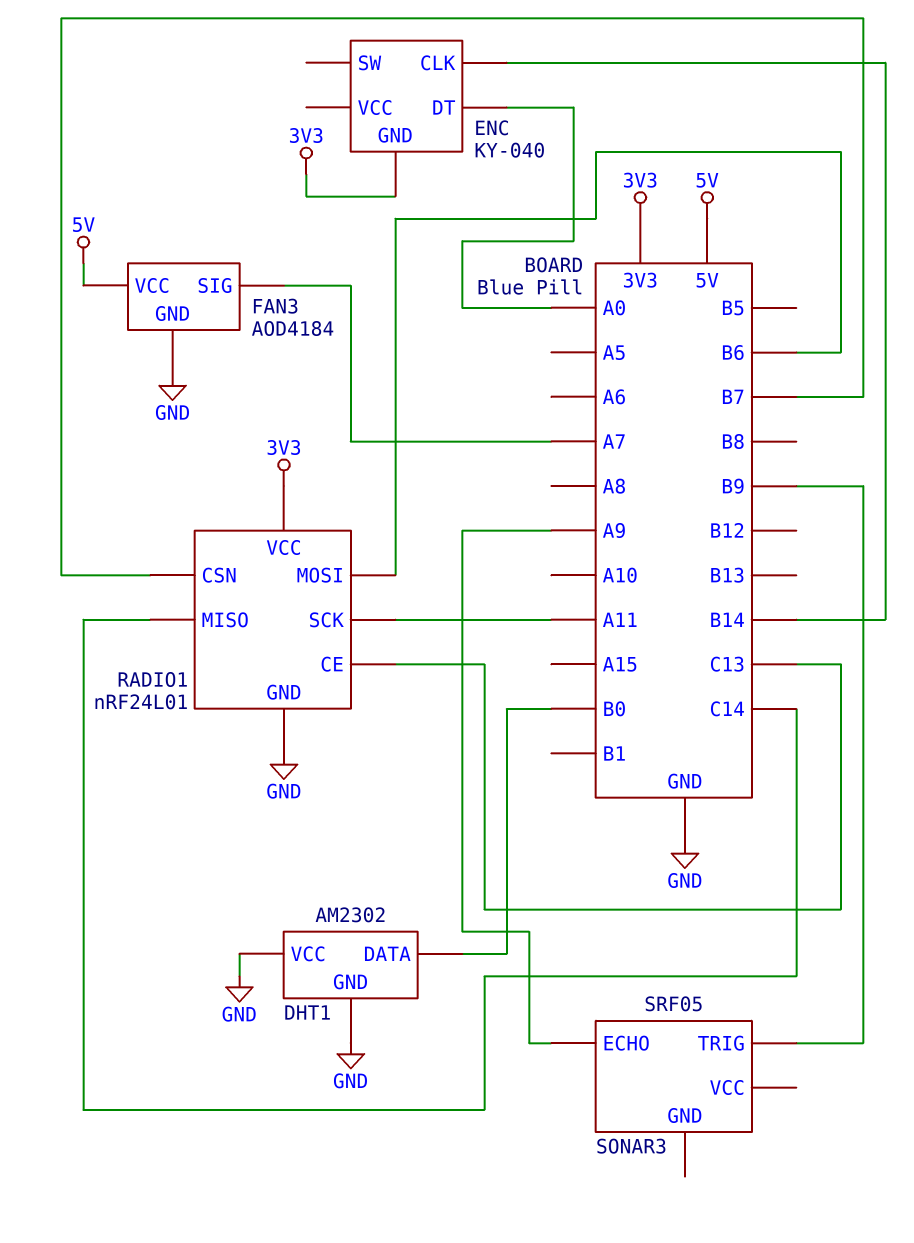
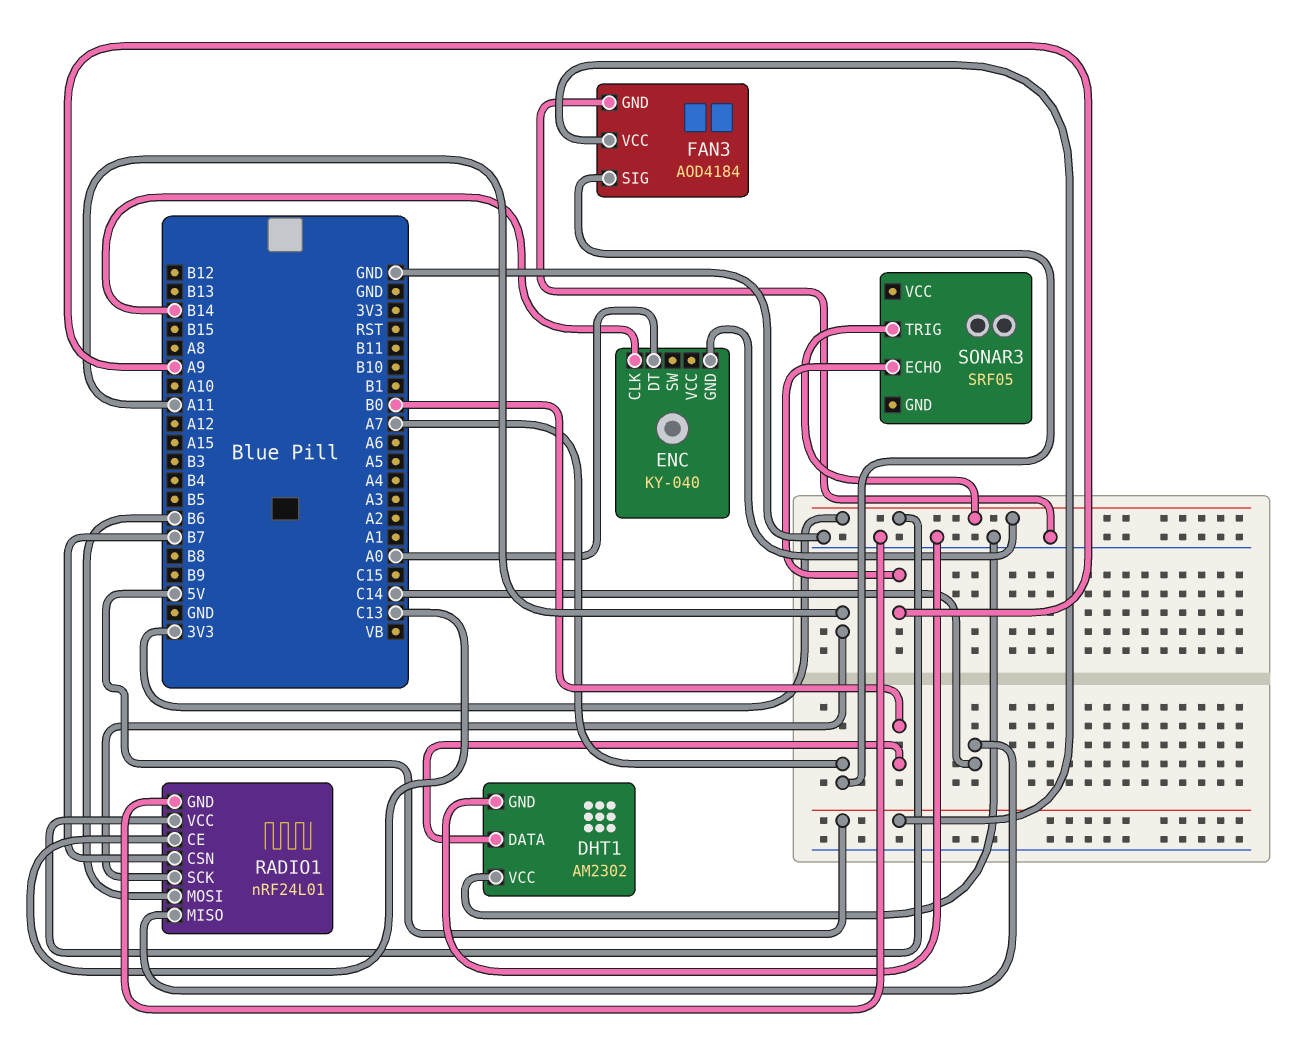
SONAR3 pin TRIG: B9 -> 3V3

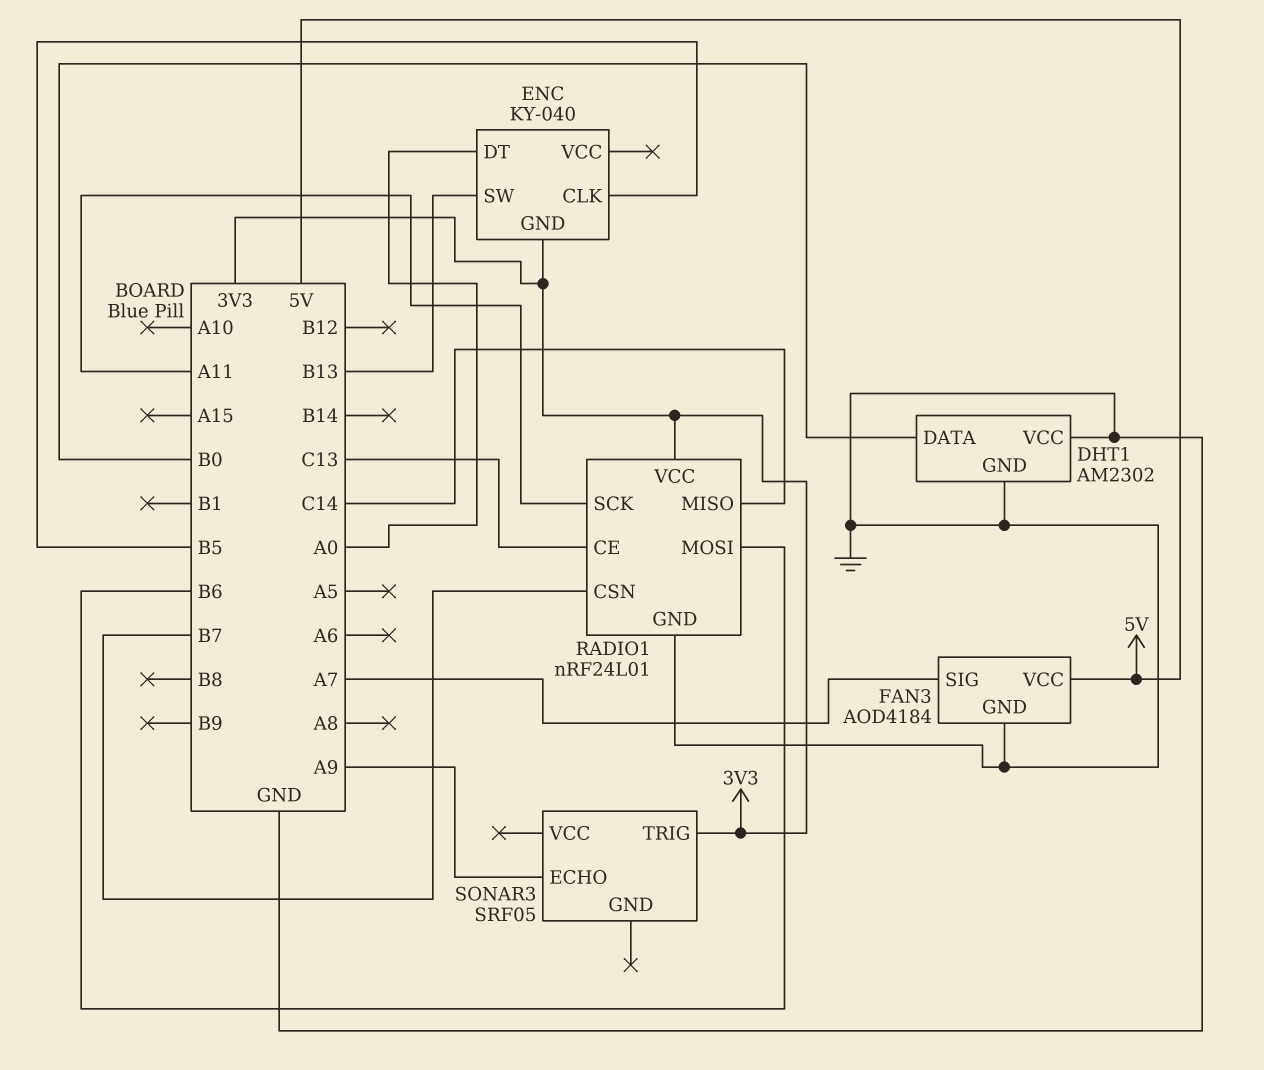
ENC pin CLK: B14 -> B5
ENC pin SW: none -> B13

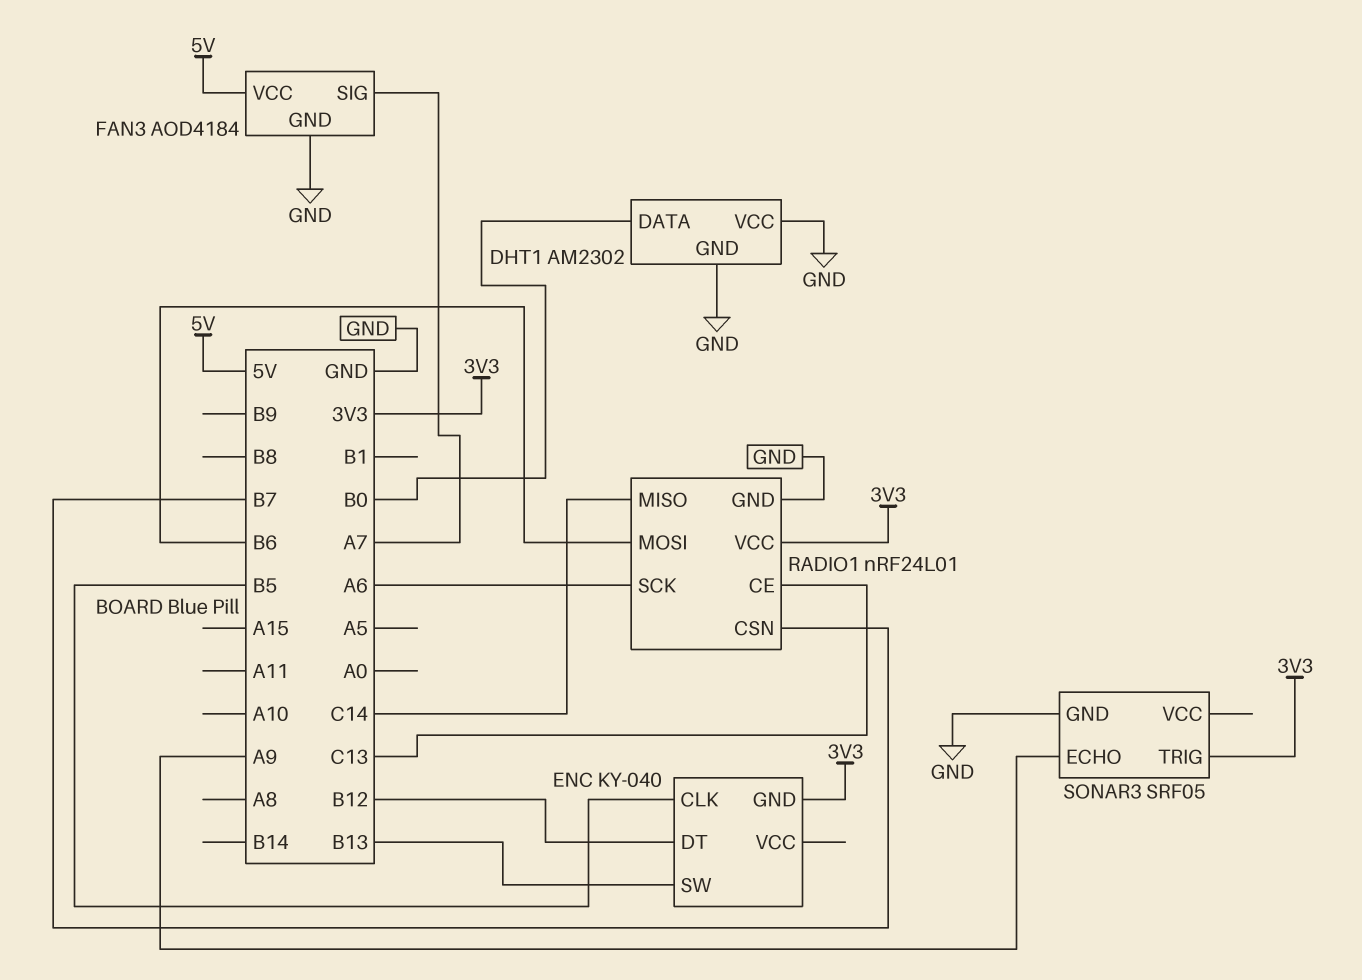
ENC pin DT: A0 -> B12
RADIO1 pin SCK: A11 -> A6
SONAR3 pin GND: none -> GND

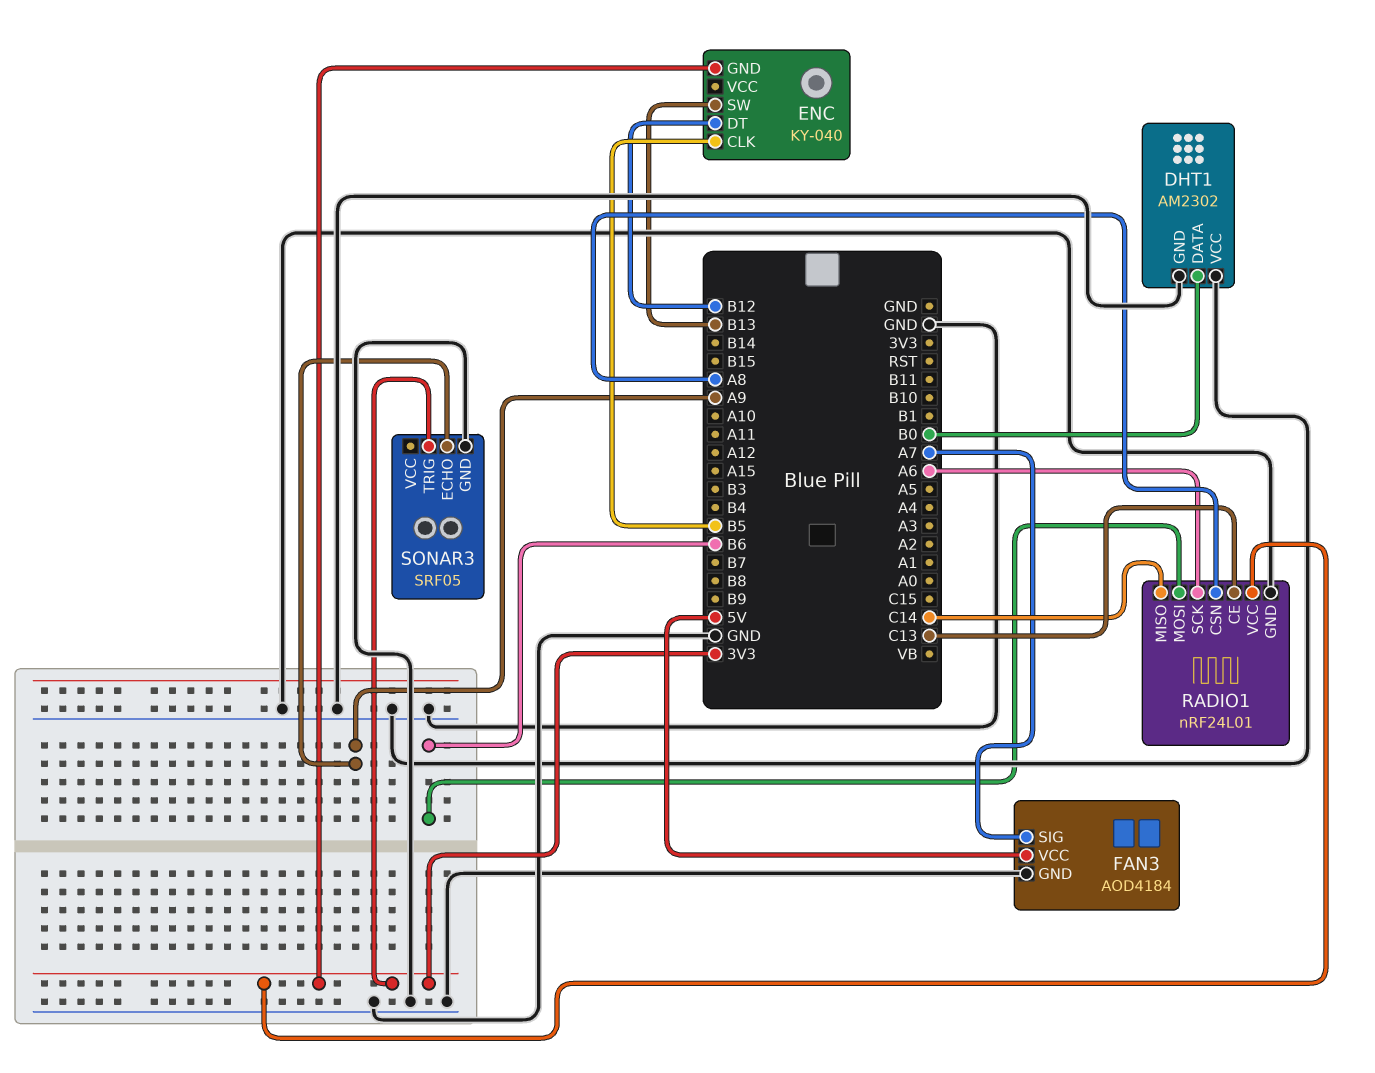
RADIO1 pin CSN: B7 -> A8

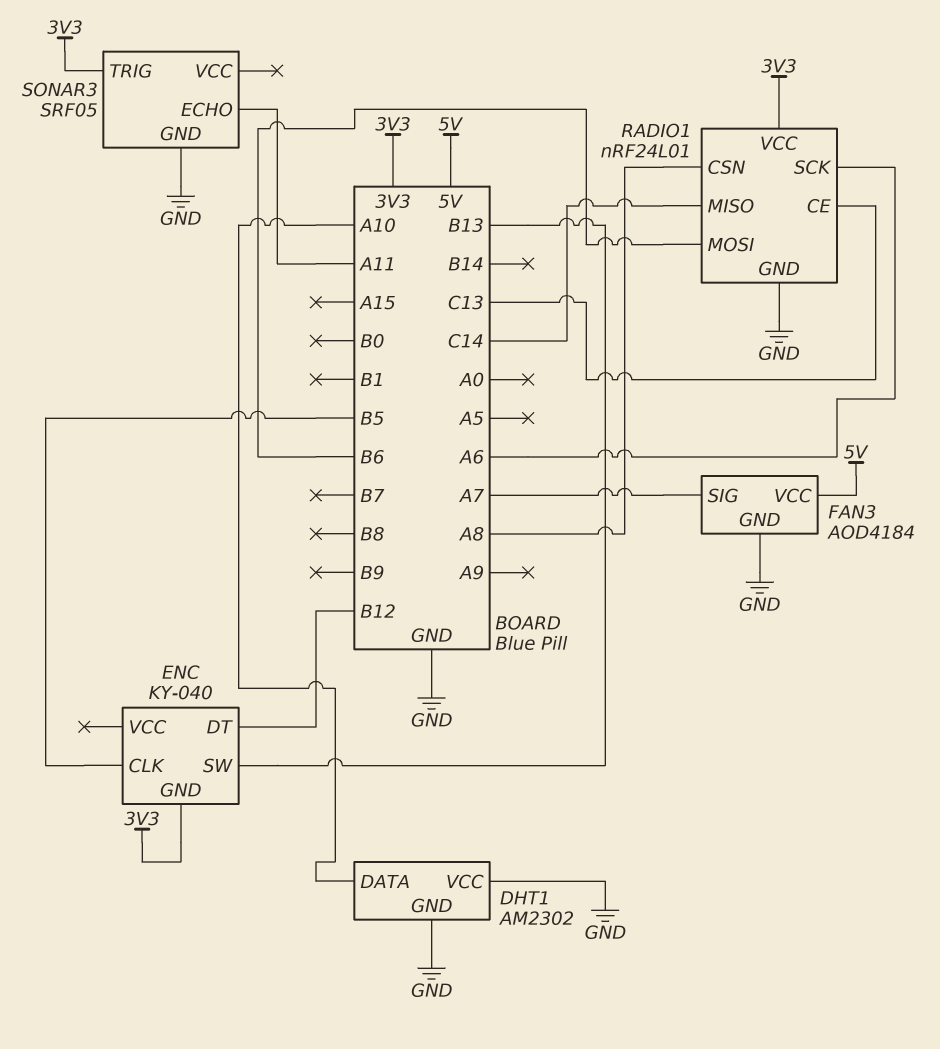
DHT1 pin DATA: B0 -> A10
SONAR3 pin ECHO: A9 -> A11

